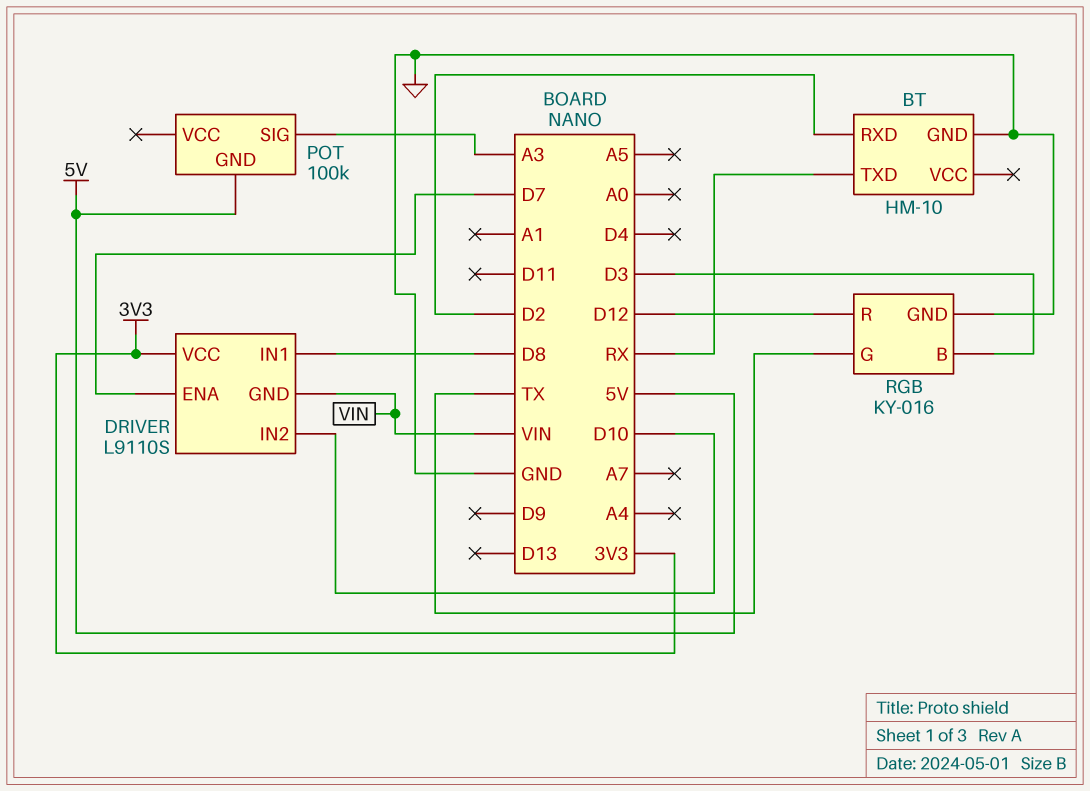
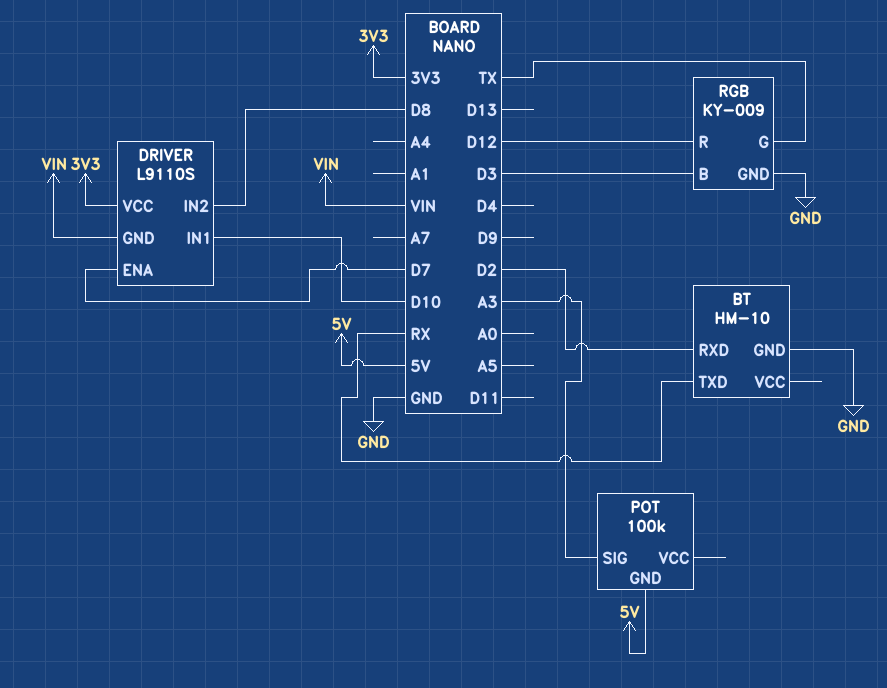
DRIVER pin IN1: D8 -> D10
DRIVER pin IN2: D10 -> D8
RGB: KY-016 -> KY-009

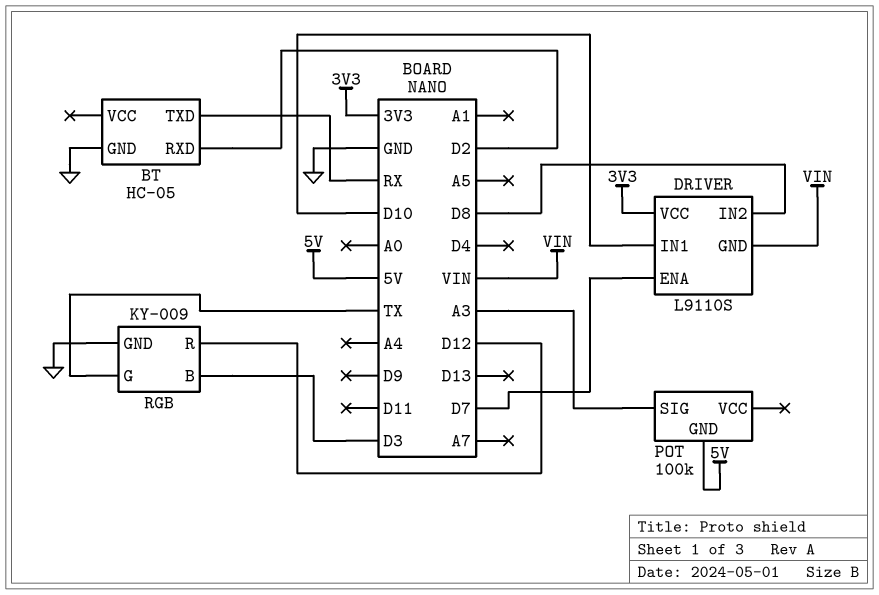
BT: HM-10 -> HC-05

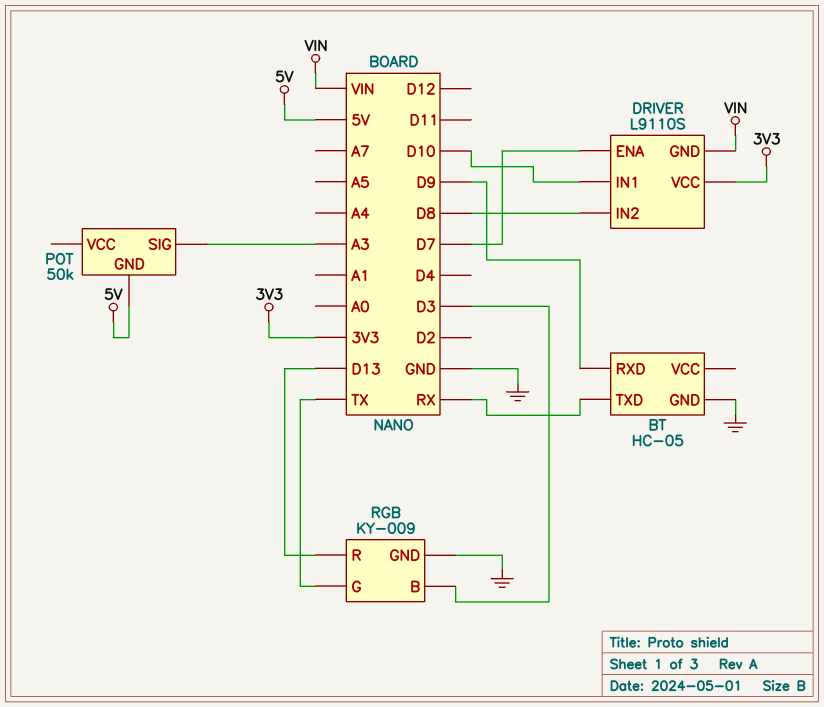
BT pin RXD: D2 -> D9
POT: 100k -> 50k
RGB pin R: D12 -> D13

